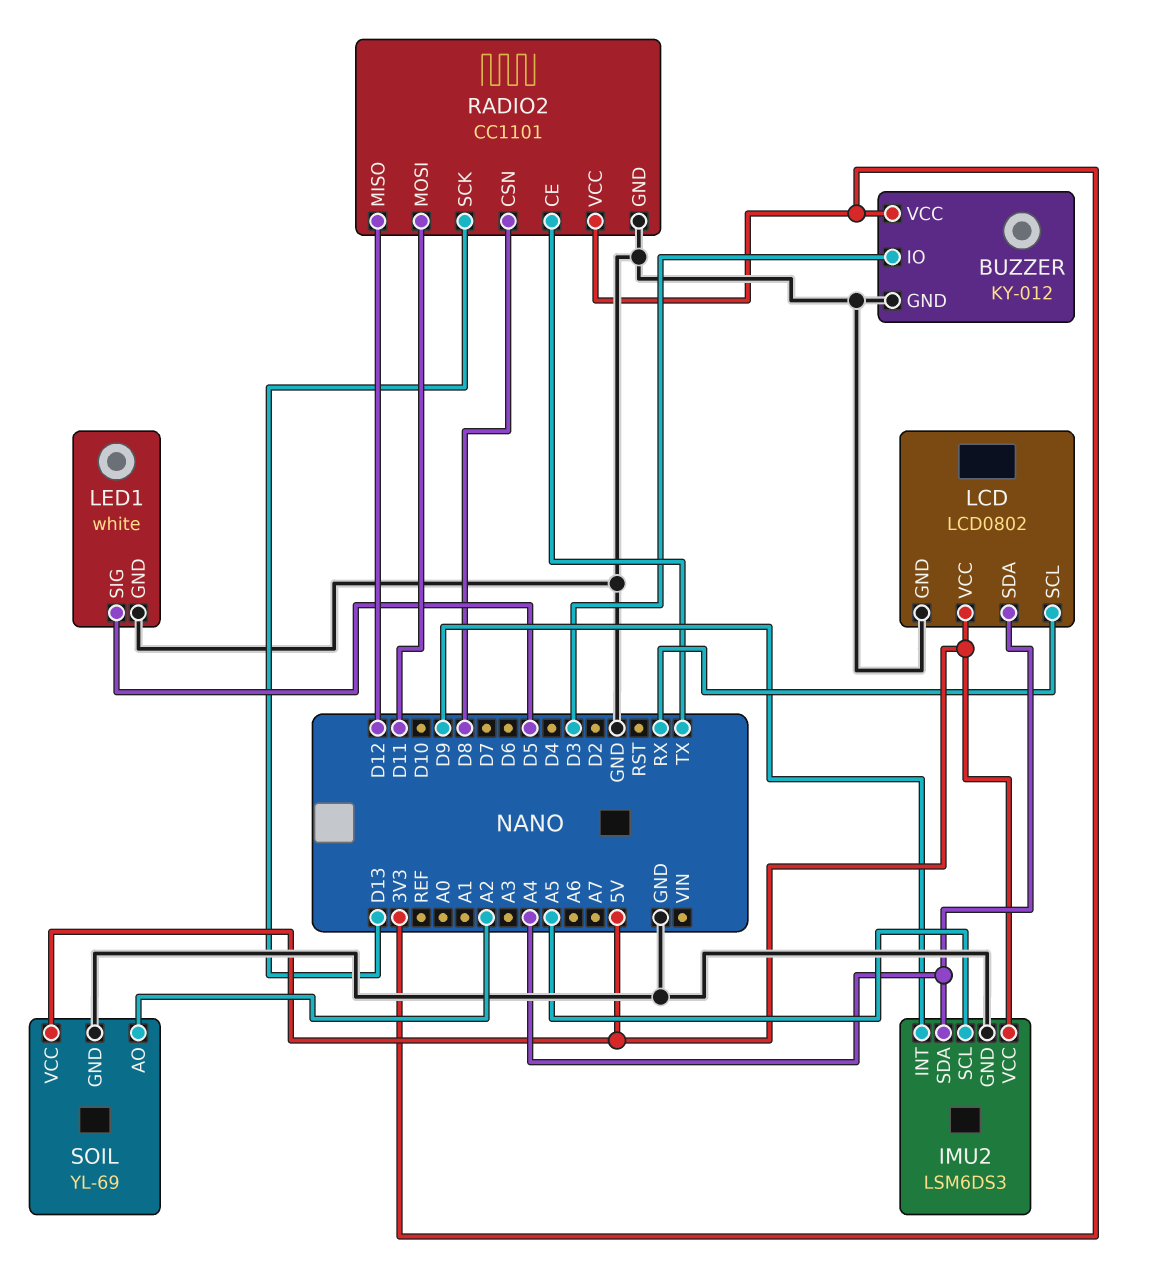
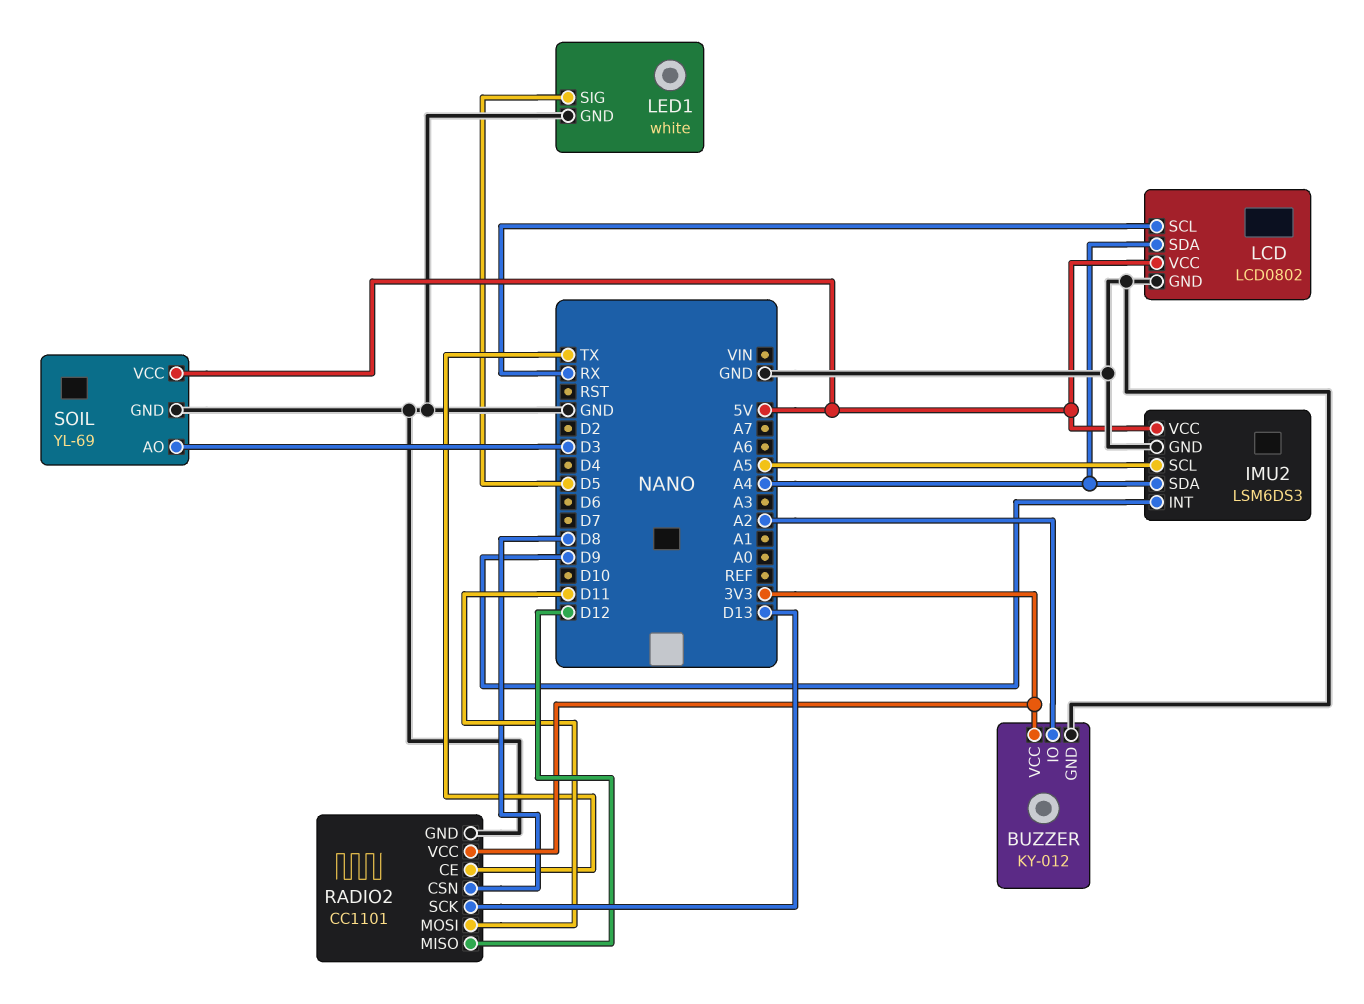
BUZZER pin IO: D3 -> A2
SOIL pin AO: A2 -> D3

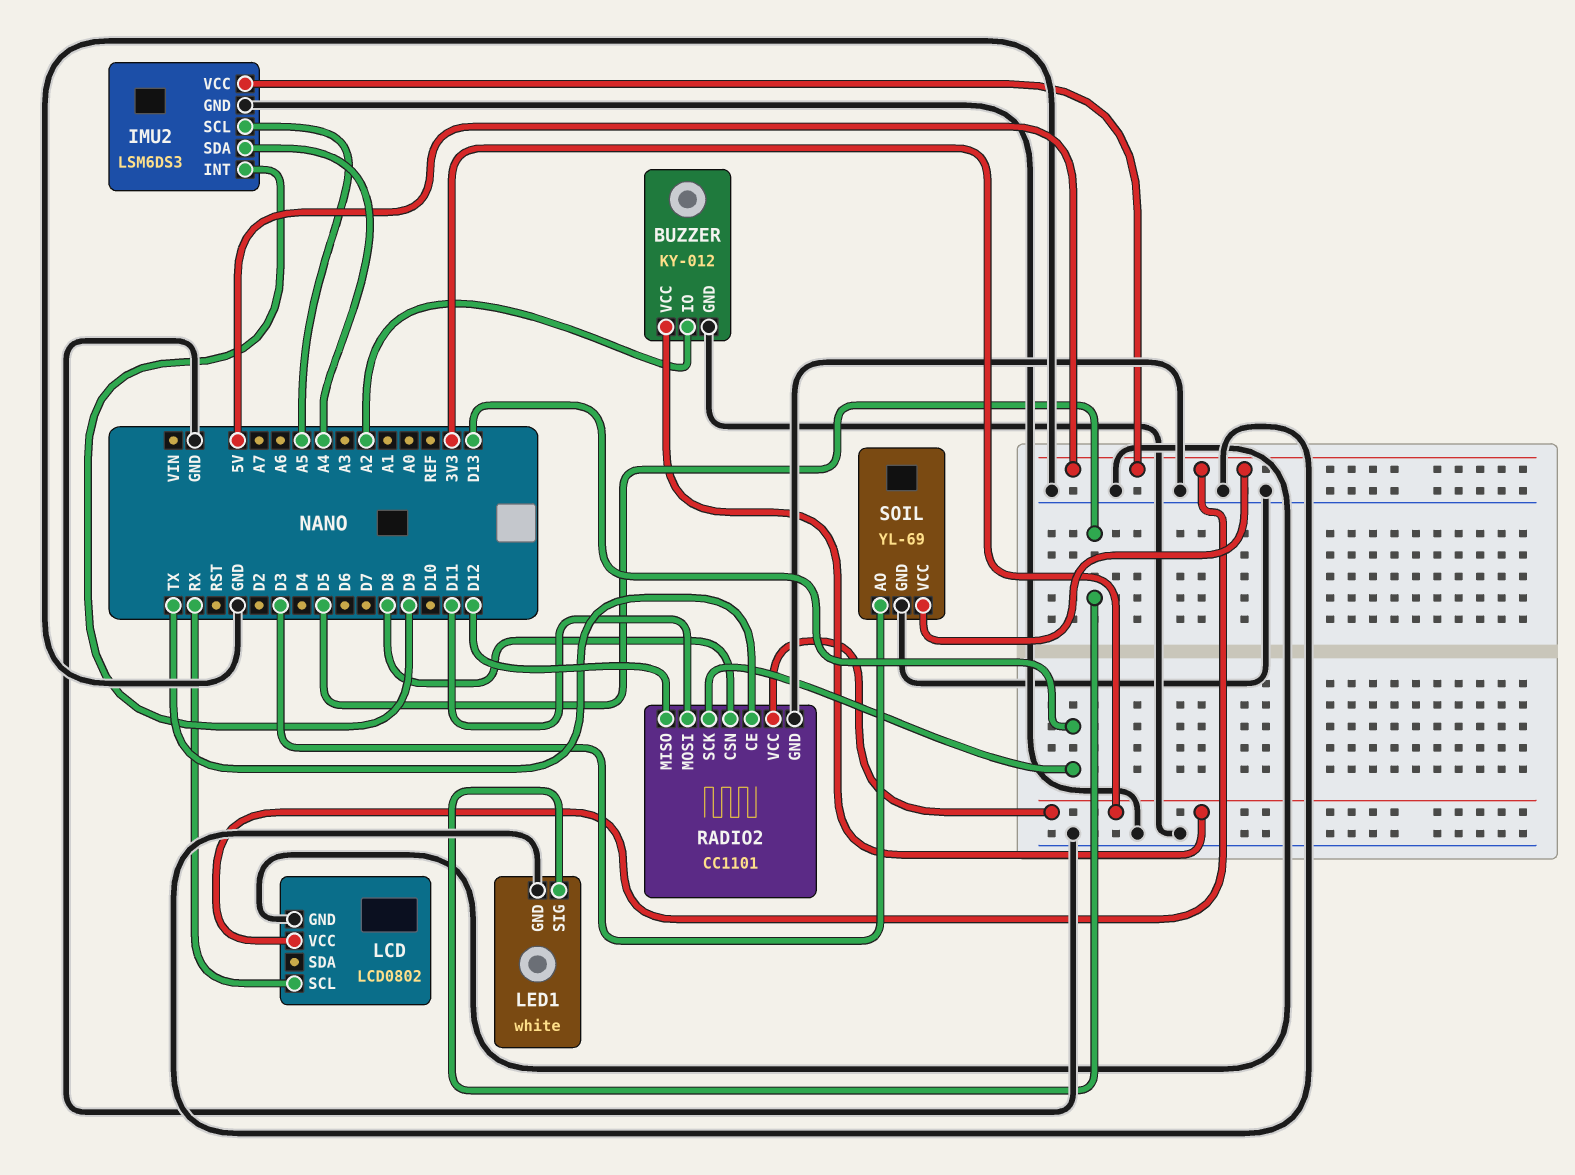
LCD pin SDA: A4 -> none

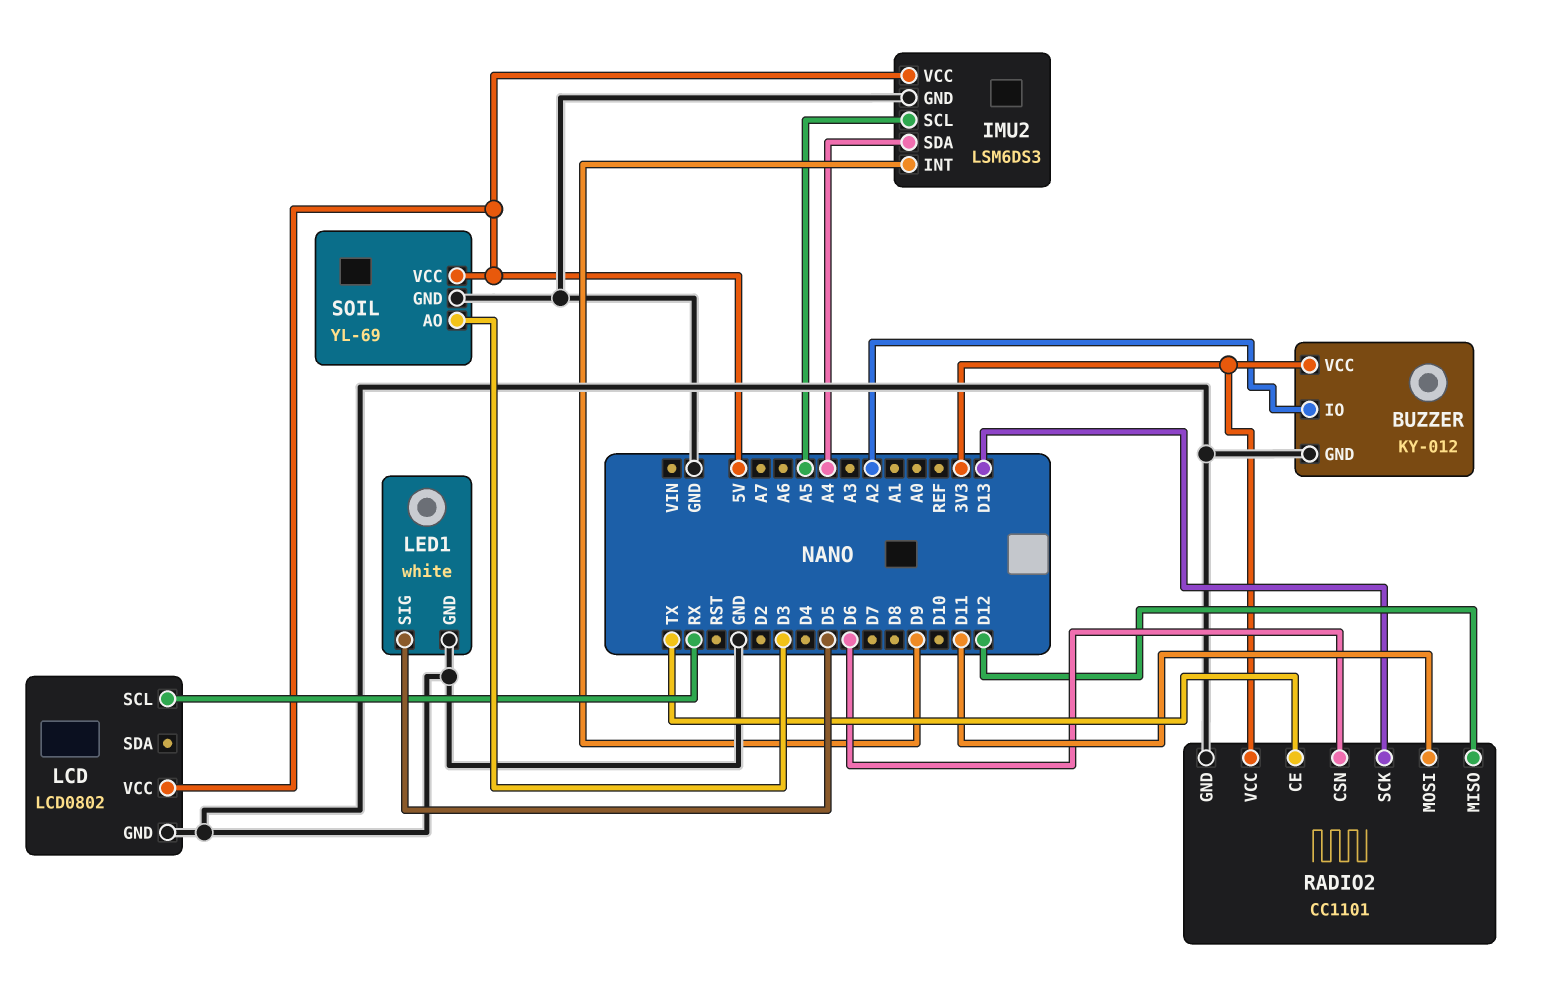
RADIO2 pin CSN: D8 -> D6

